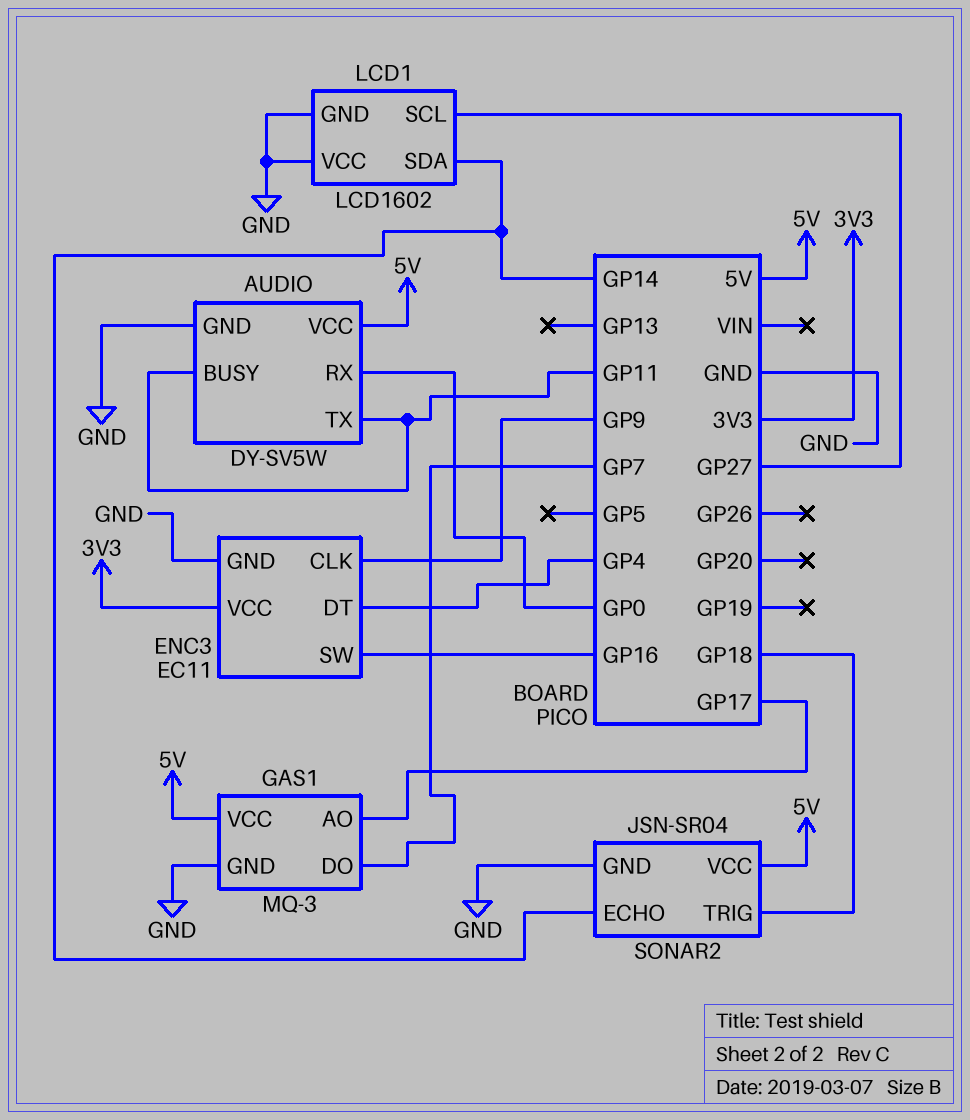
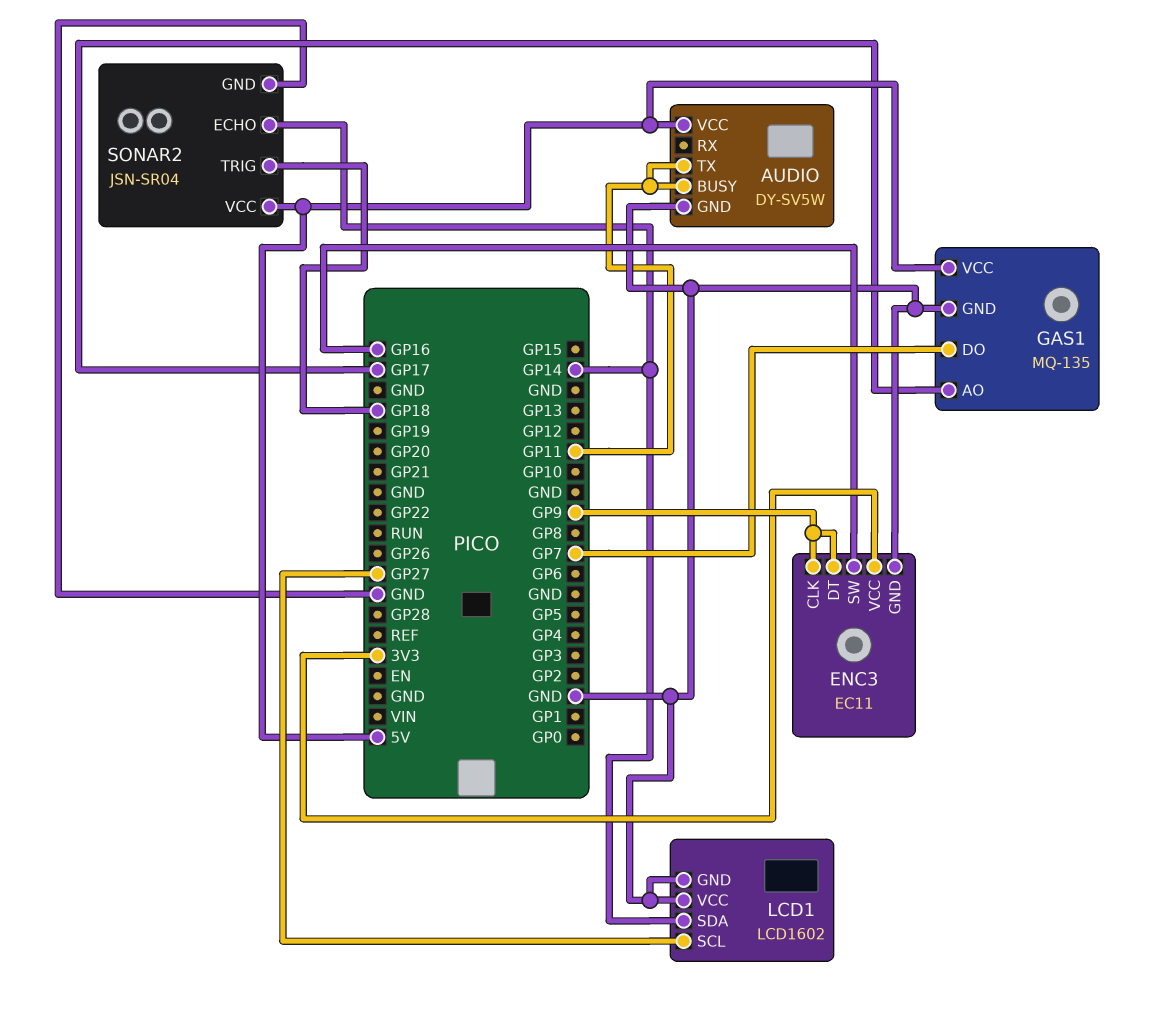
AUDIO pin RX: GP0 -> none
ENC3 pin DT: GP4 -> GP9
GAS1: MQ-3 -> MQ-135

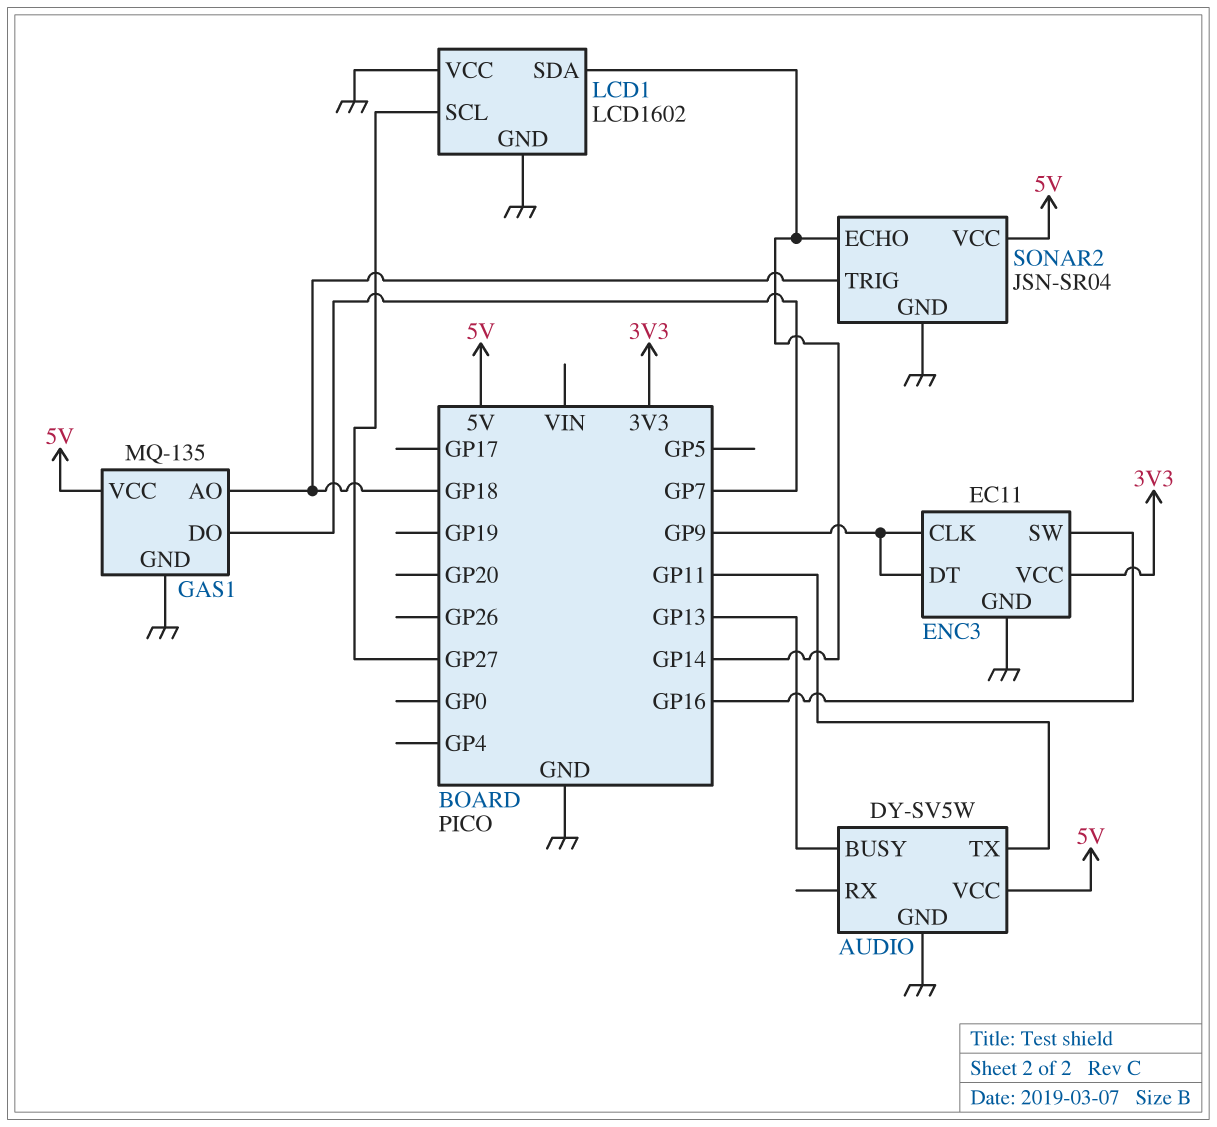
AUDIO pin BUSY: GP11 -> GP13
GAS1 pin AO: GP17 -> GP18

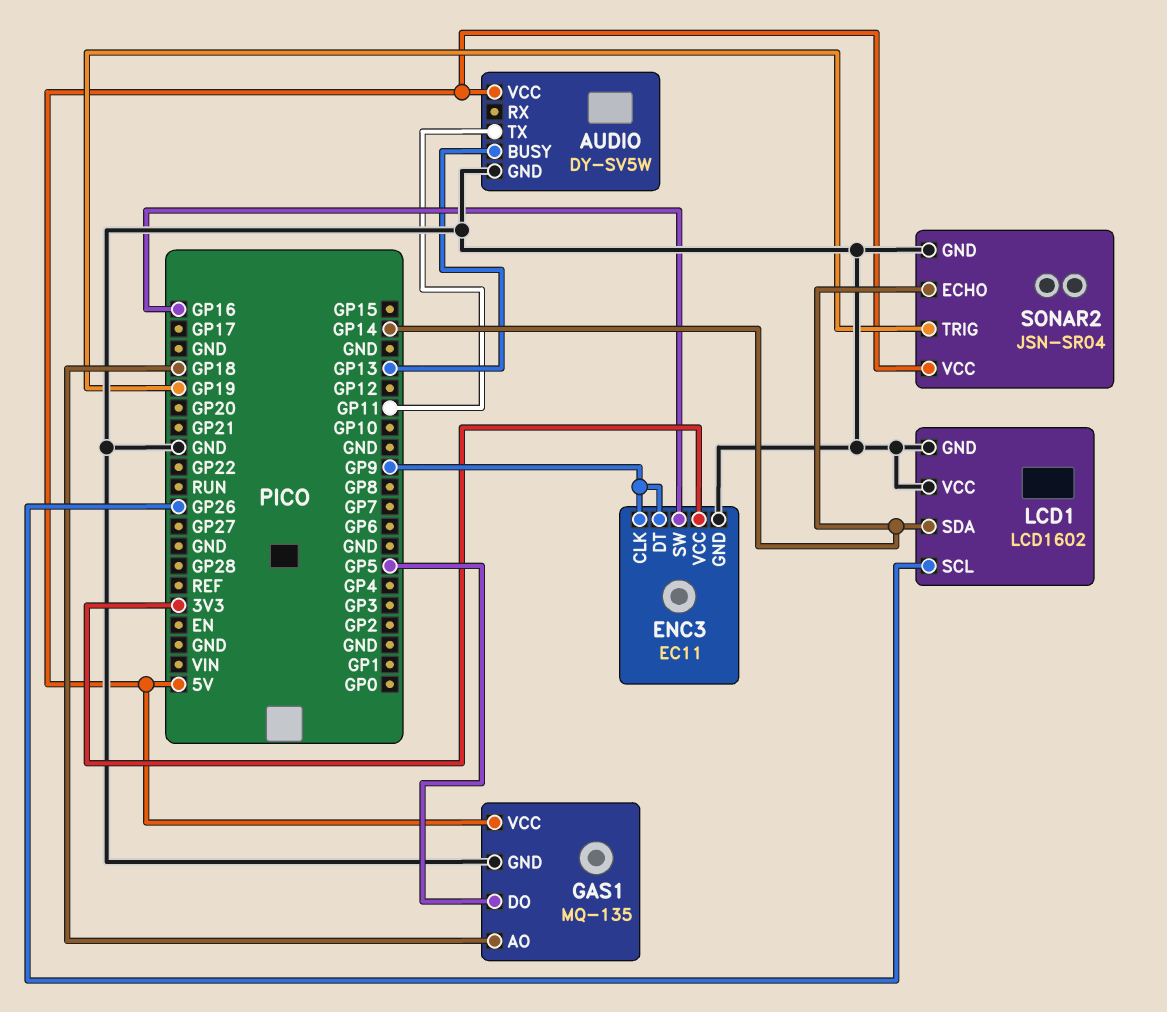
GAS1 pin DO: GP7 -> GP5
LCD1 pin SCL: GP27 -> GP26
SONAR2 pin TRIG: GP18 -> GP19

